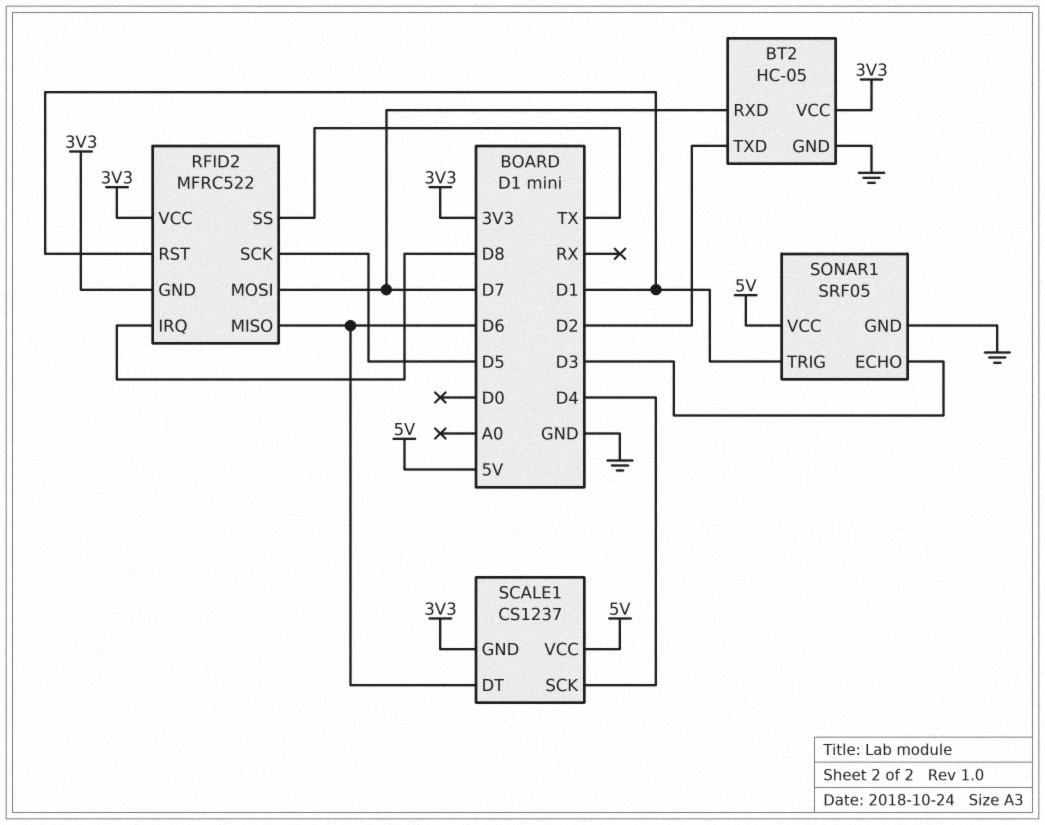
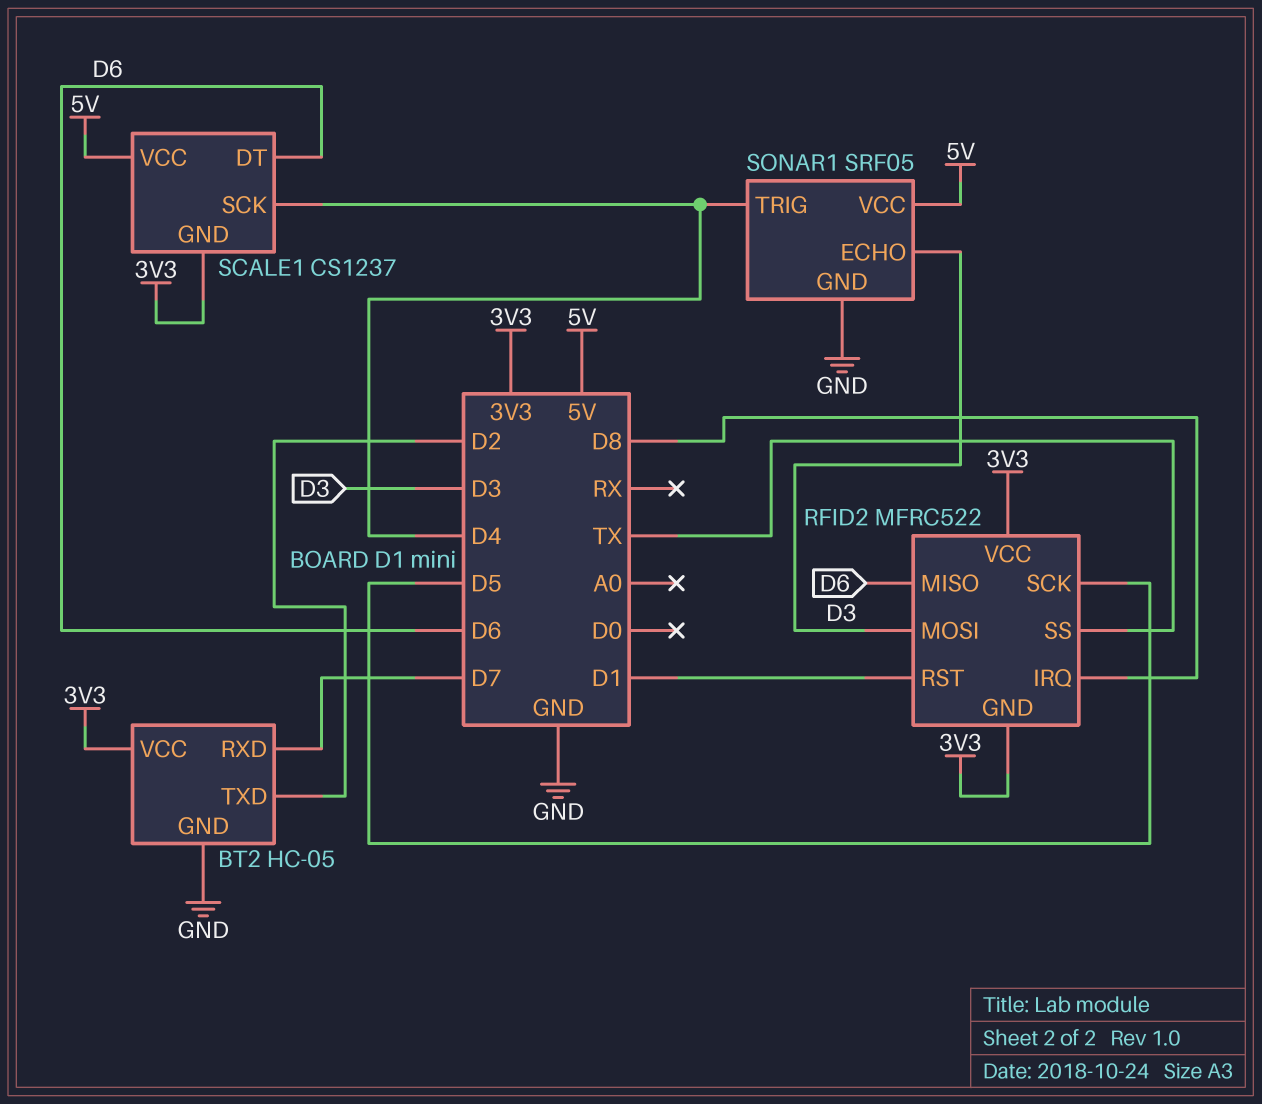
RFID2 pin MOSI: D7 -> D3
SONAR1 pin TRIG: D1 -> D4

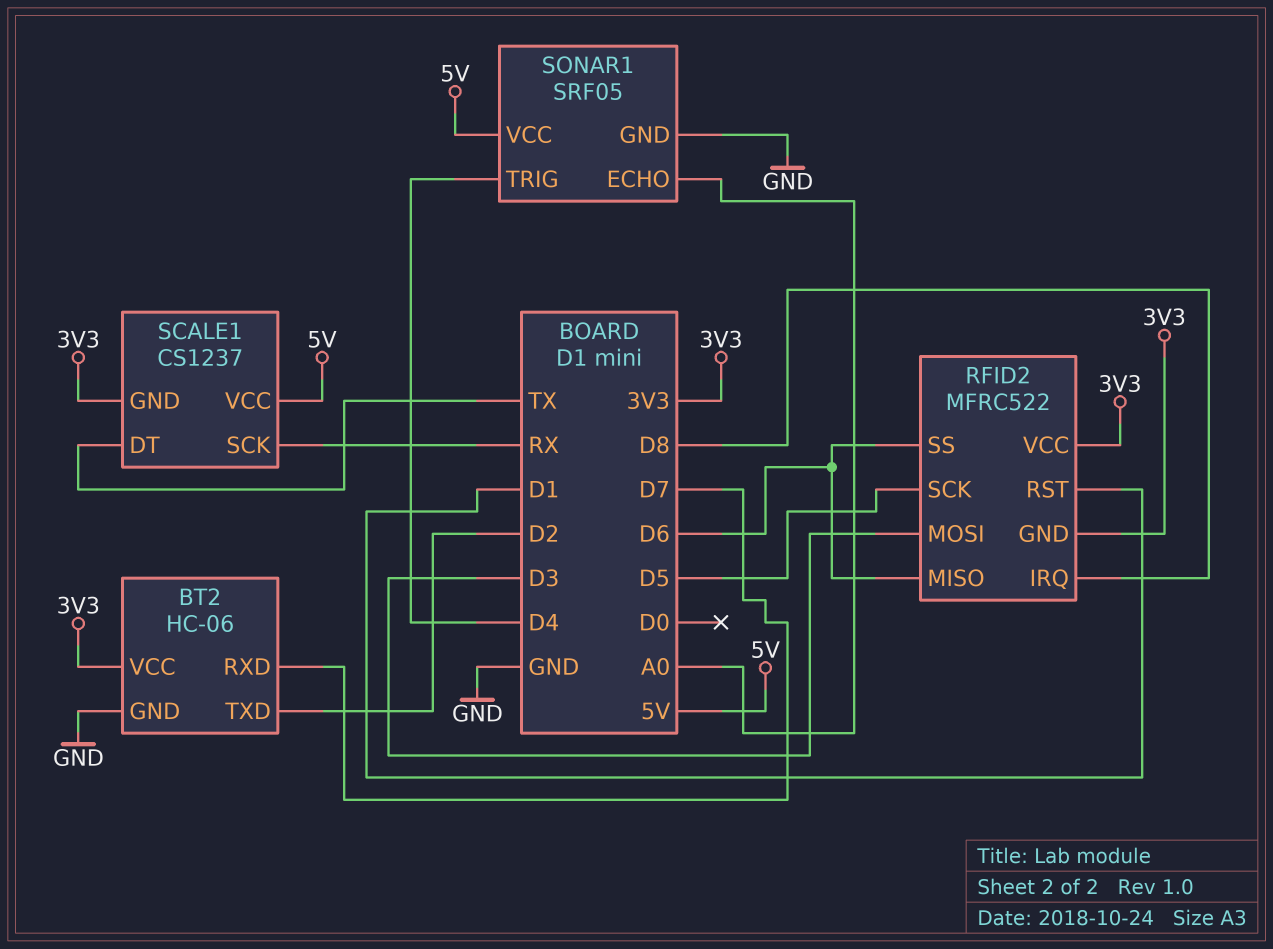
BT2: HC-05 -> HC-06
RFID2 pin SS: TX -> D6
SCALE1 pin DT: D6 -> TX
SCALE1 pin SCK: D4 -> RX
SONAR1 pin ECHO: D3 -> A0

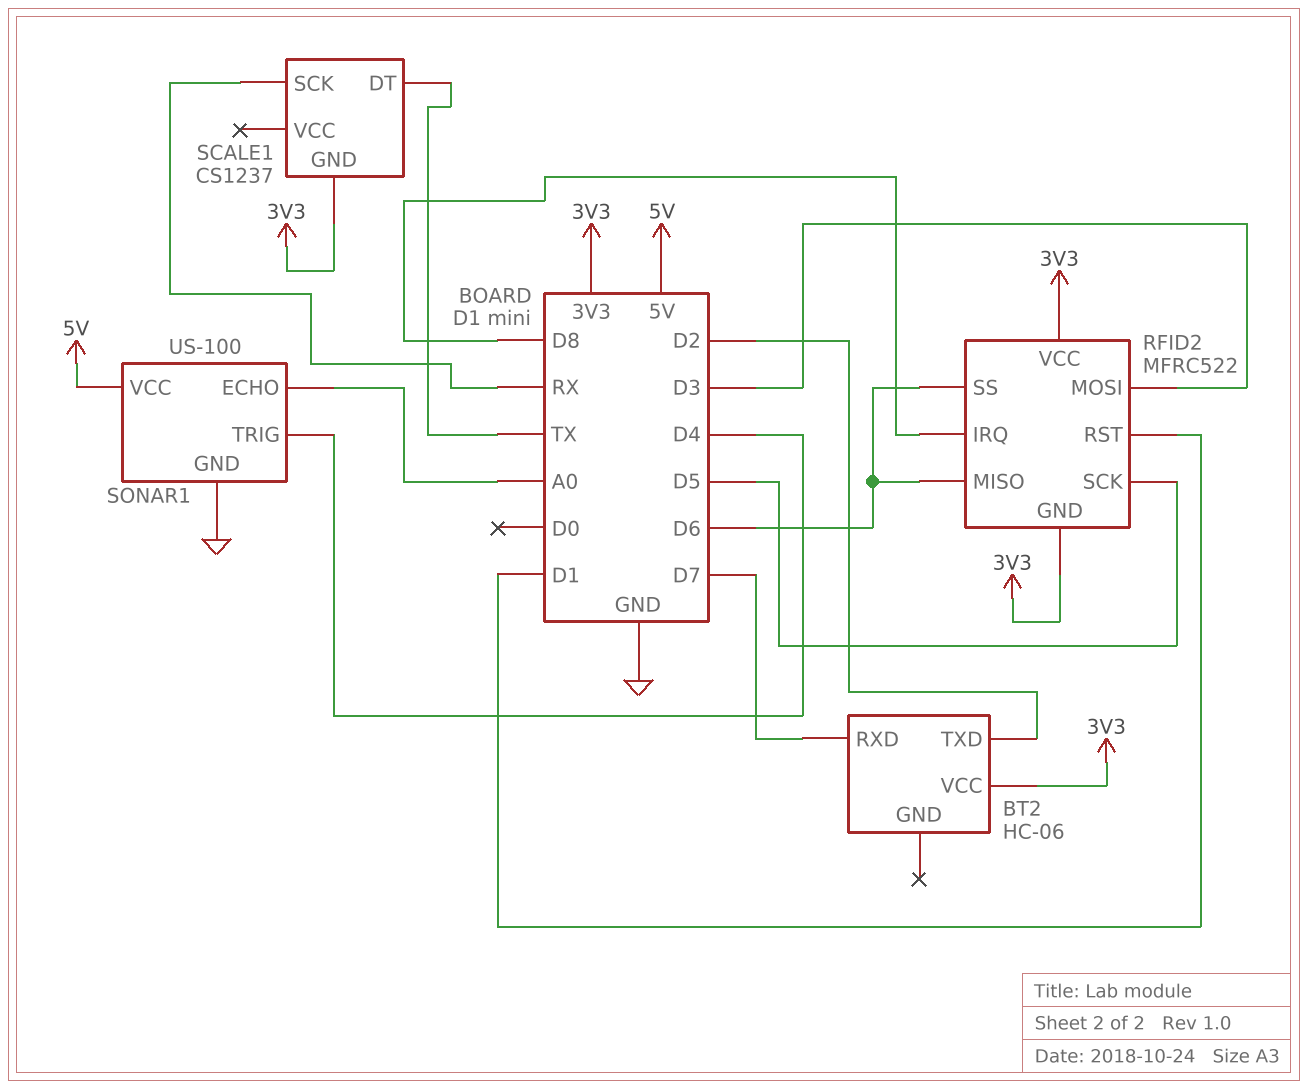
BT2 pin GND: GND -> none
SCALE1 pin VCC: 5V -> none
SONAR1: SRF05 -> US-100

